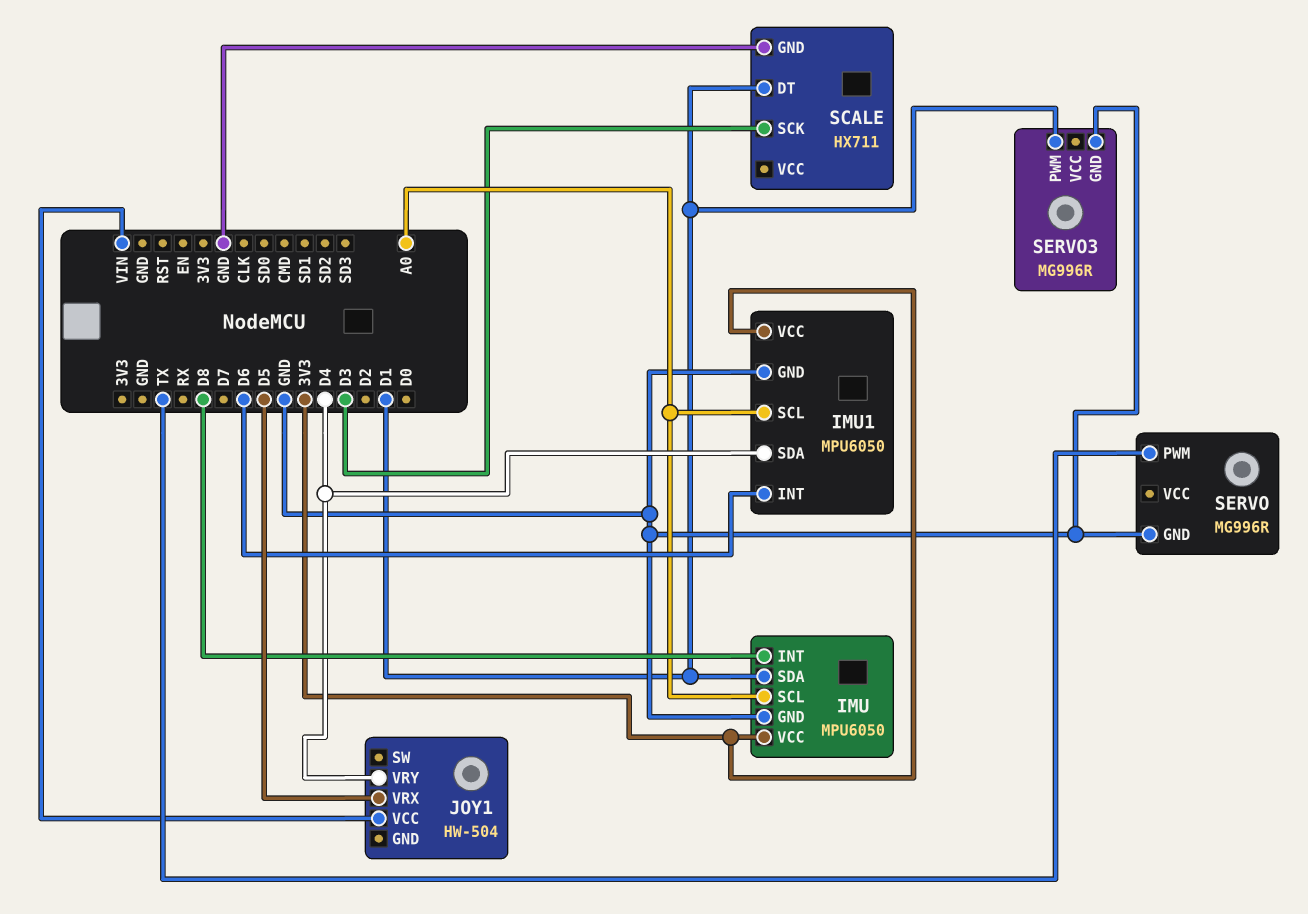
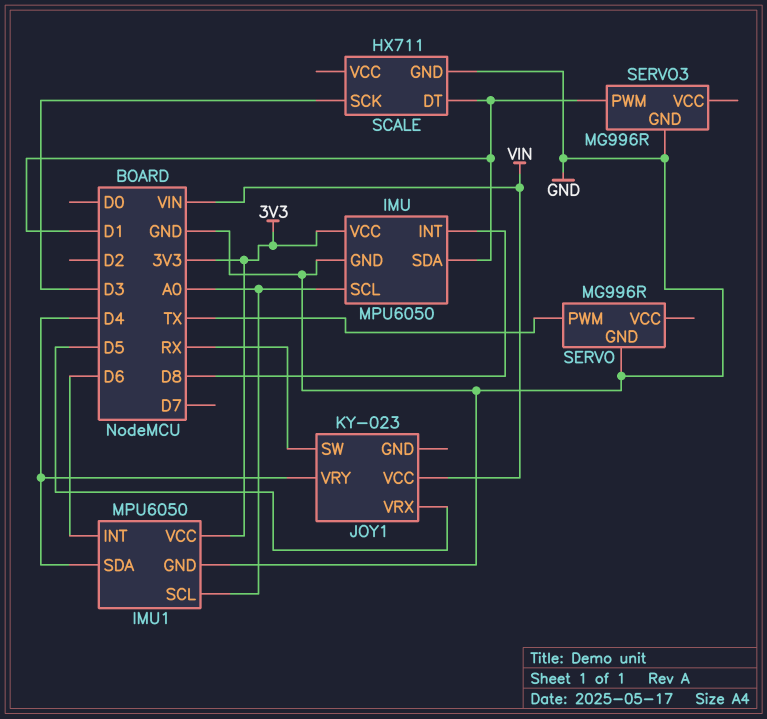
JOY1: HW-504 -> KY-023
JOY1 pin SW: none -> RX

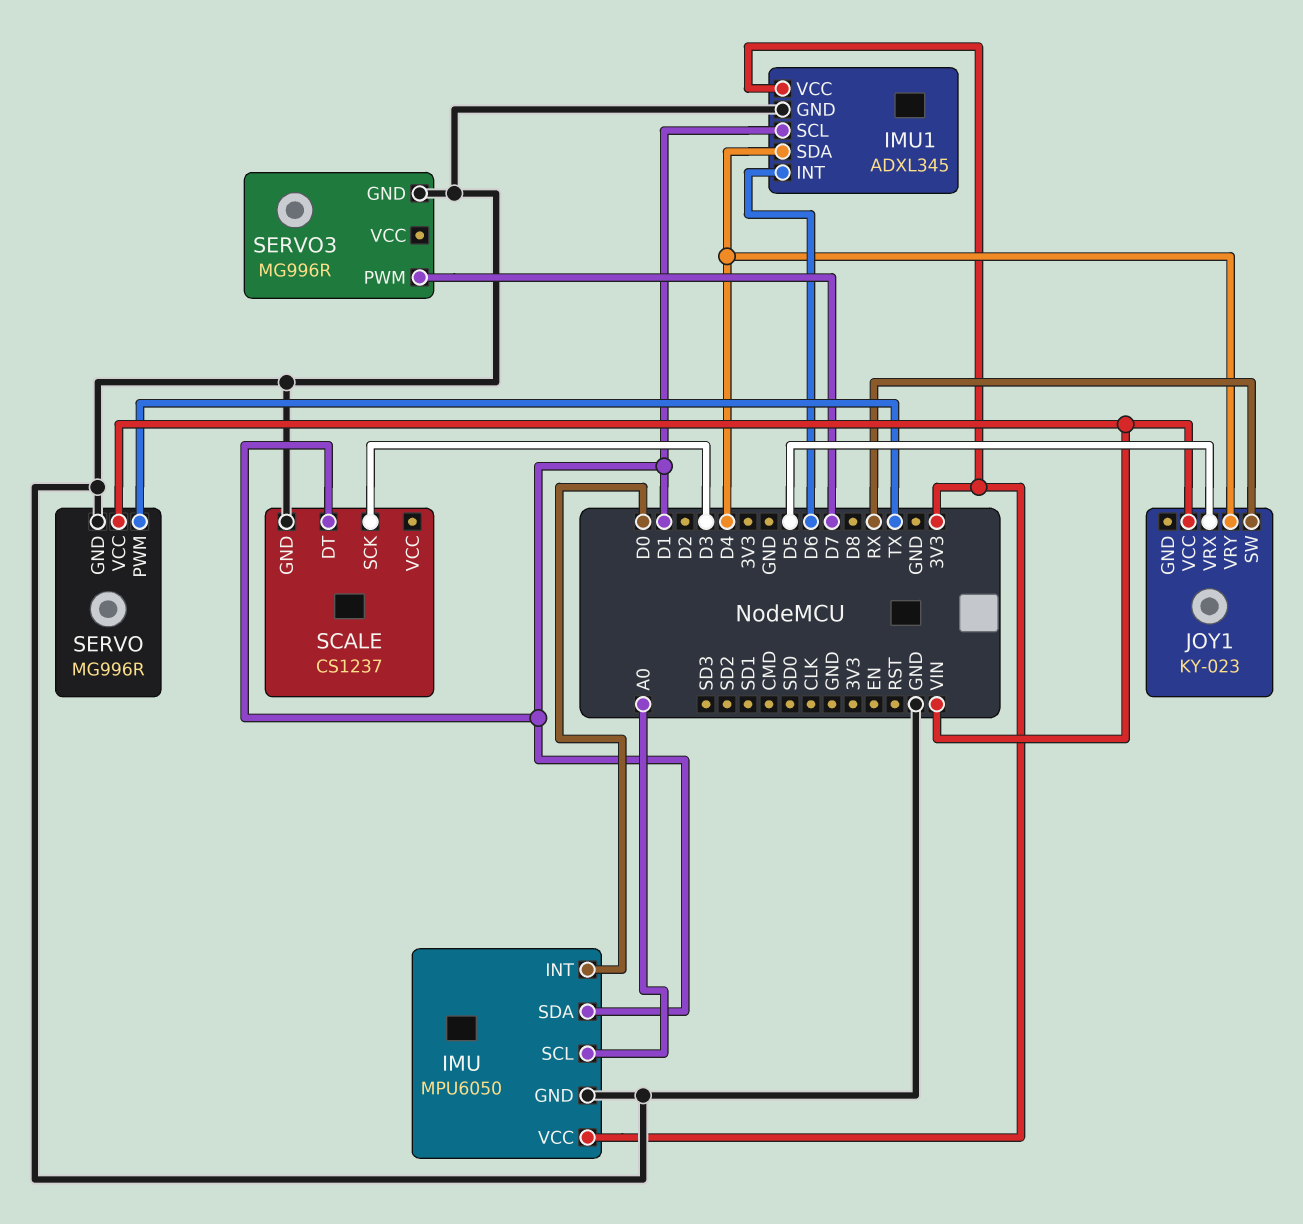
IMU pin INT: D8 -> D0
IMU1: MPU6050 -> ADXL345
IMU1 pin SCL: A0 -> D1
SCALE: HX711 -> CS1237
SERVO pin VCC: none -> VIN
SERVO3 pin PWM: D1 -> D7

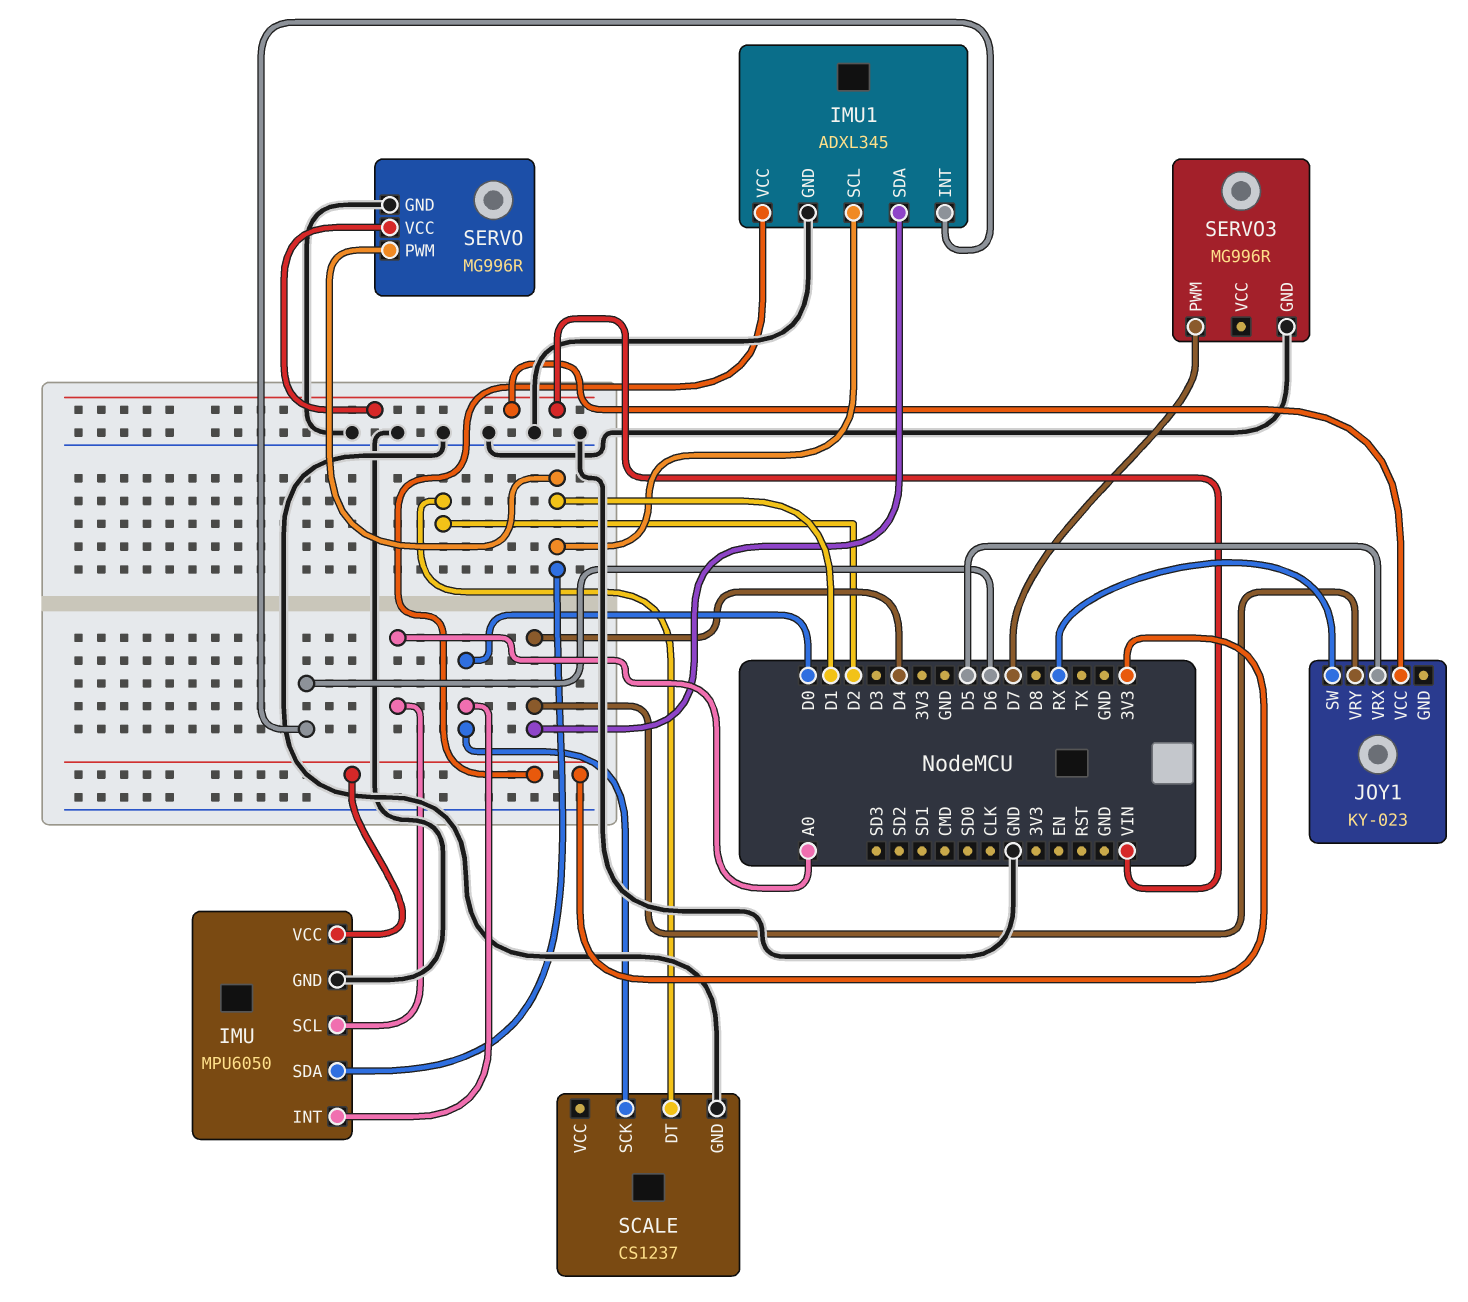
SCALE pin DT: D1 -> D2
SCALE pin SCK: D3 -> D0
SERVO pin PWM: TX -> D1

